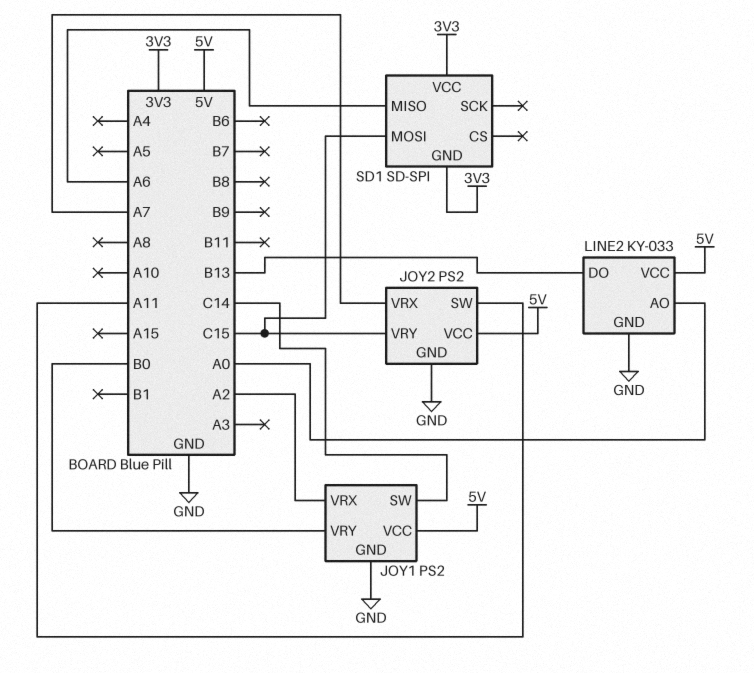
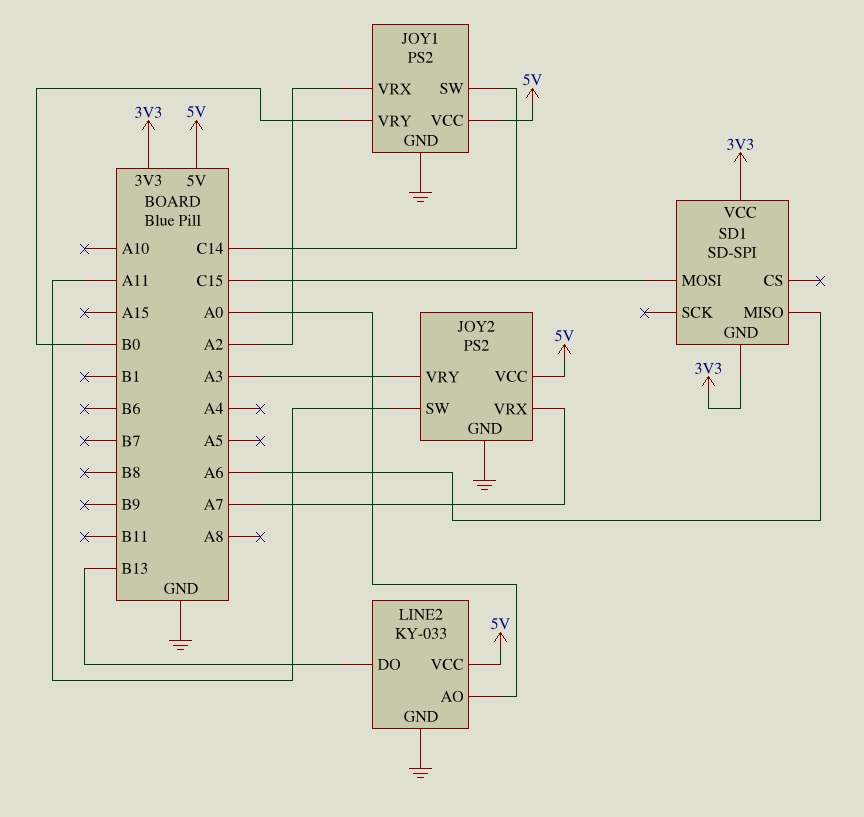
JOY2 pin VRY: C15 -> A3

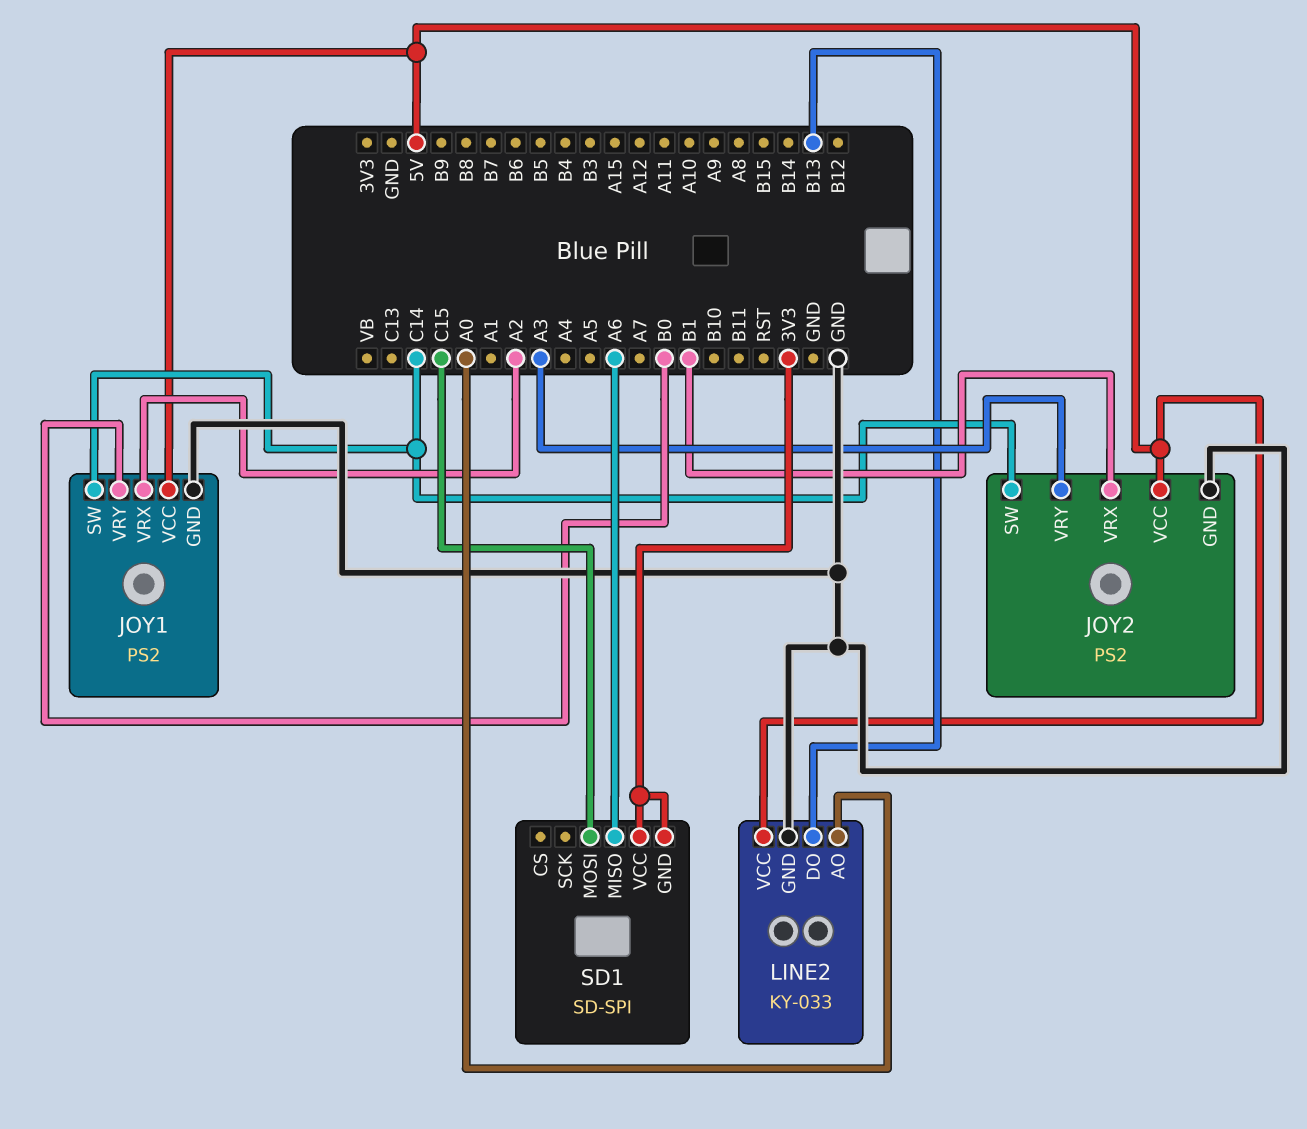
JOY2 pin SW: A11 -> C14
JOY2 pin VRX: A7 -> B1

